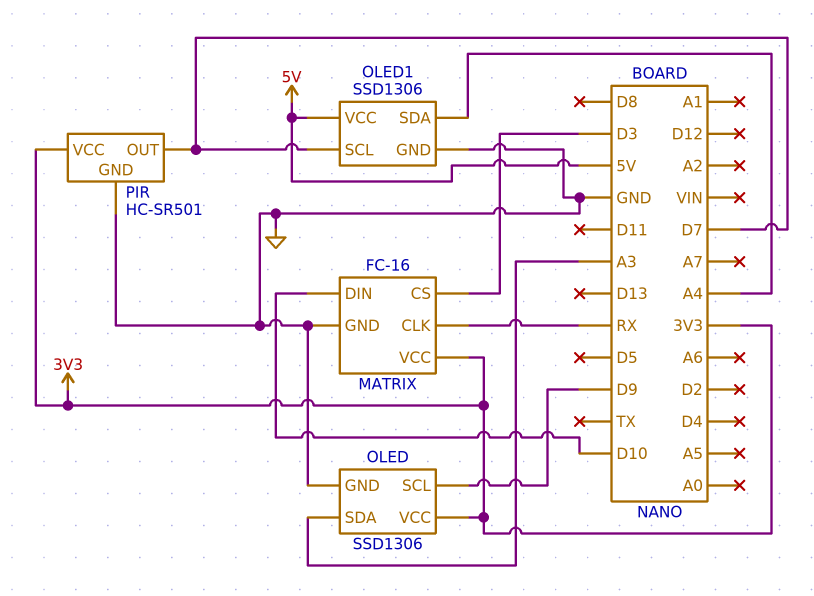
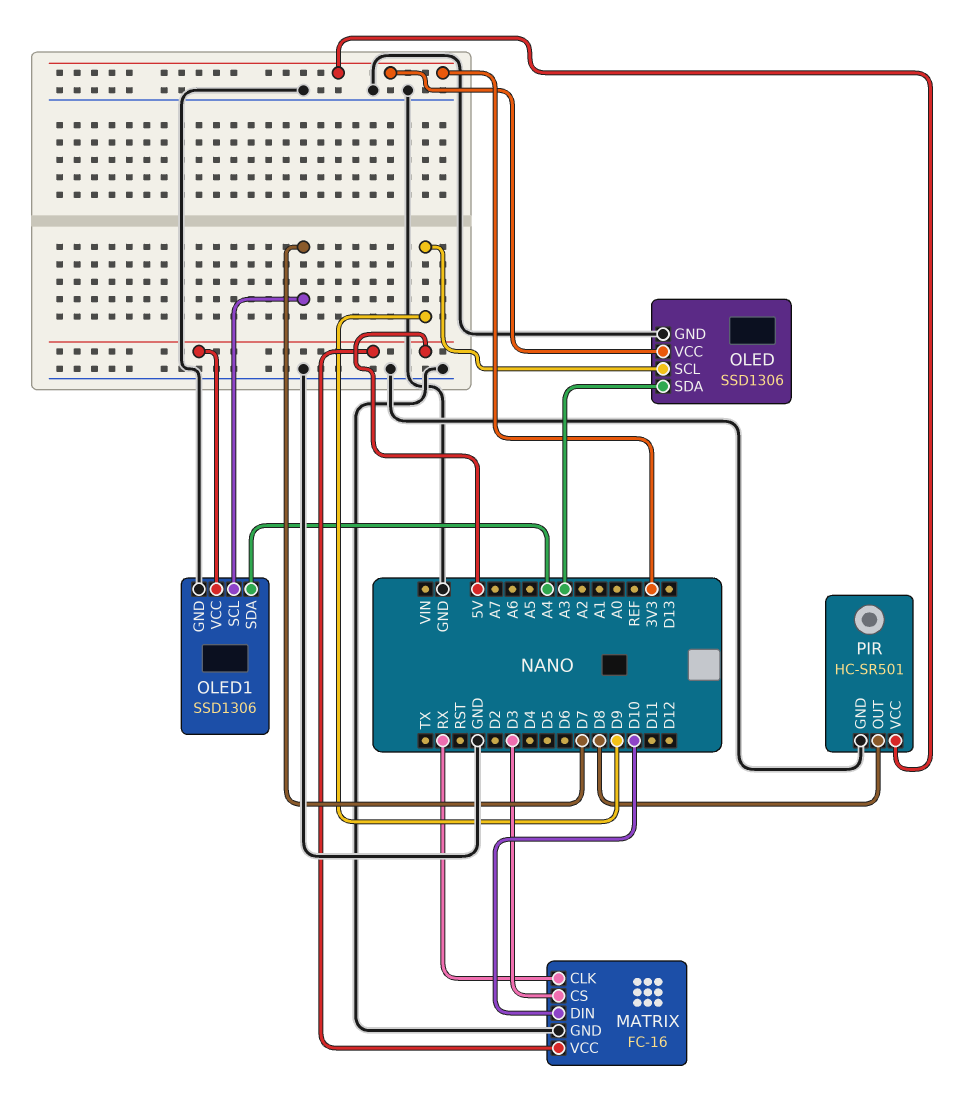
MATRIX pin VCC: 3V3 -> 5V
PIR pin OUT: D7 -> D8

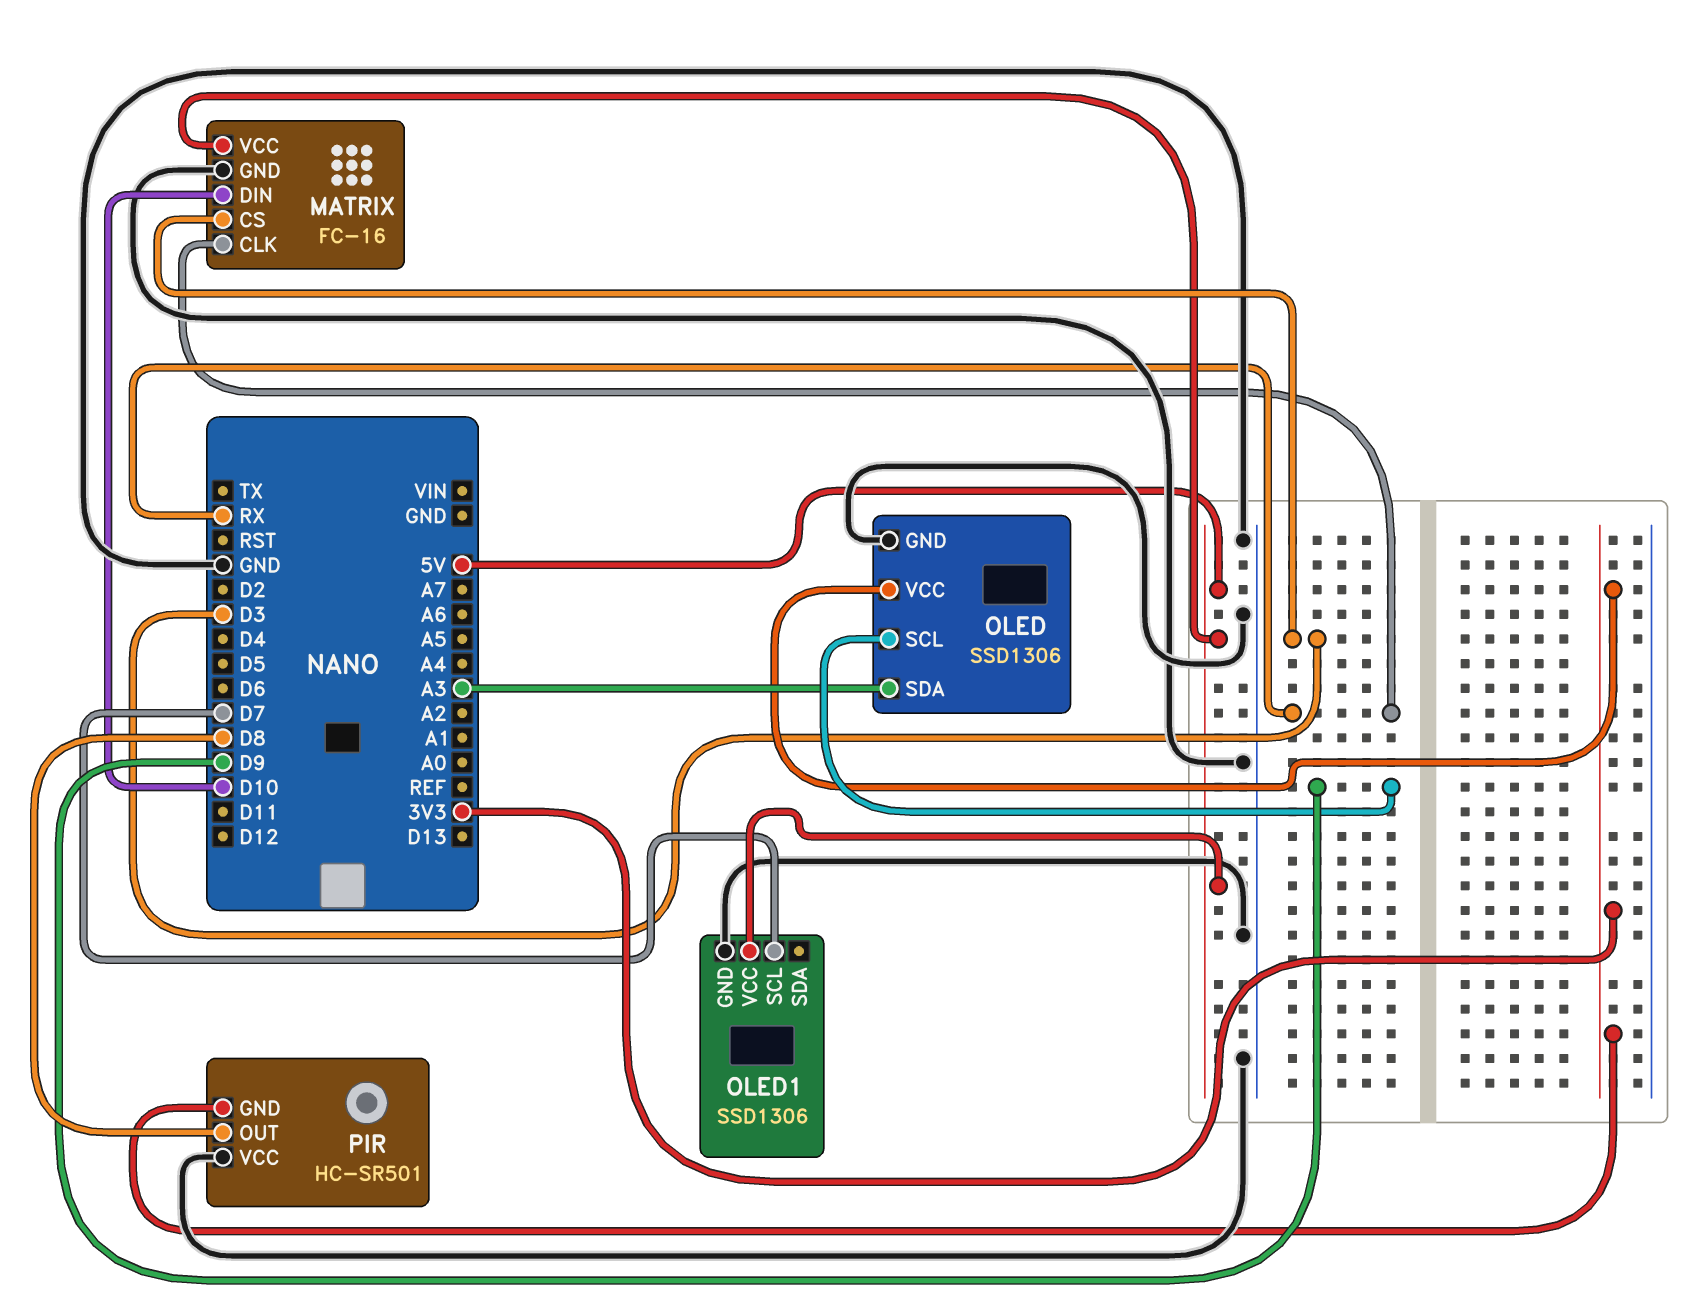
OLED1 pin SDA: A4 -> none
PIR pin GND: GND -> 3V3
PIR pin VCC: 3V3 -> GND

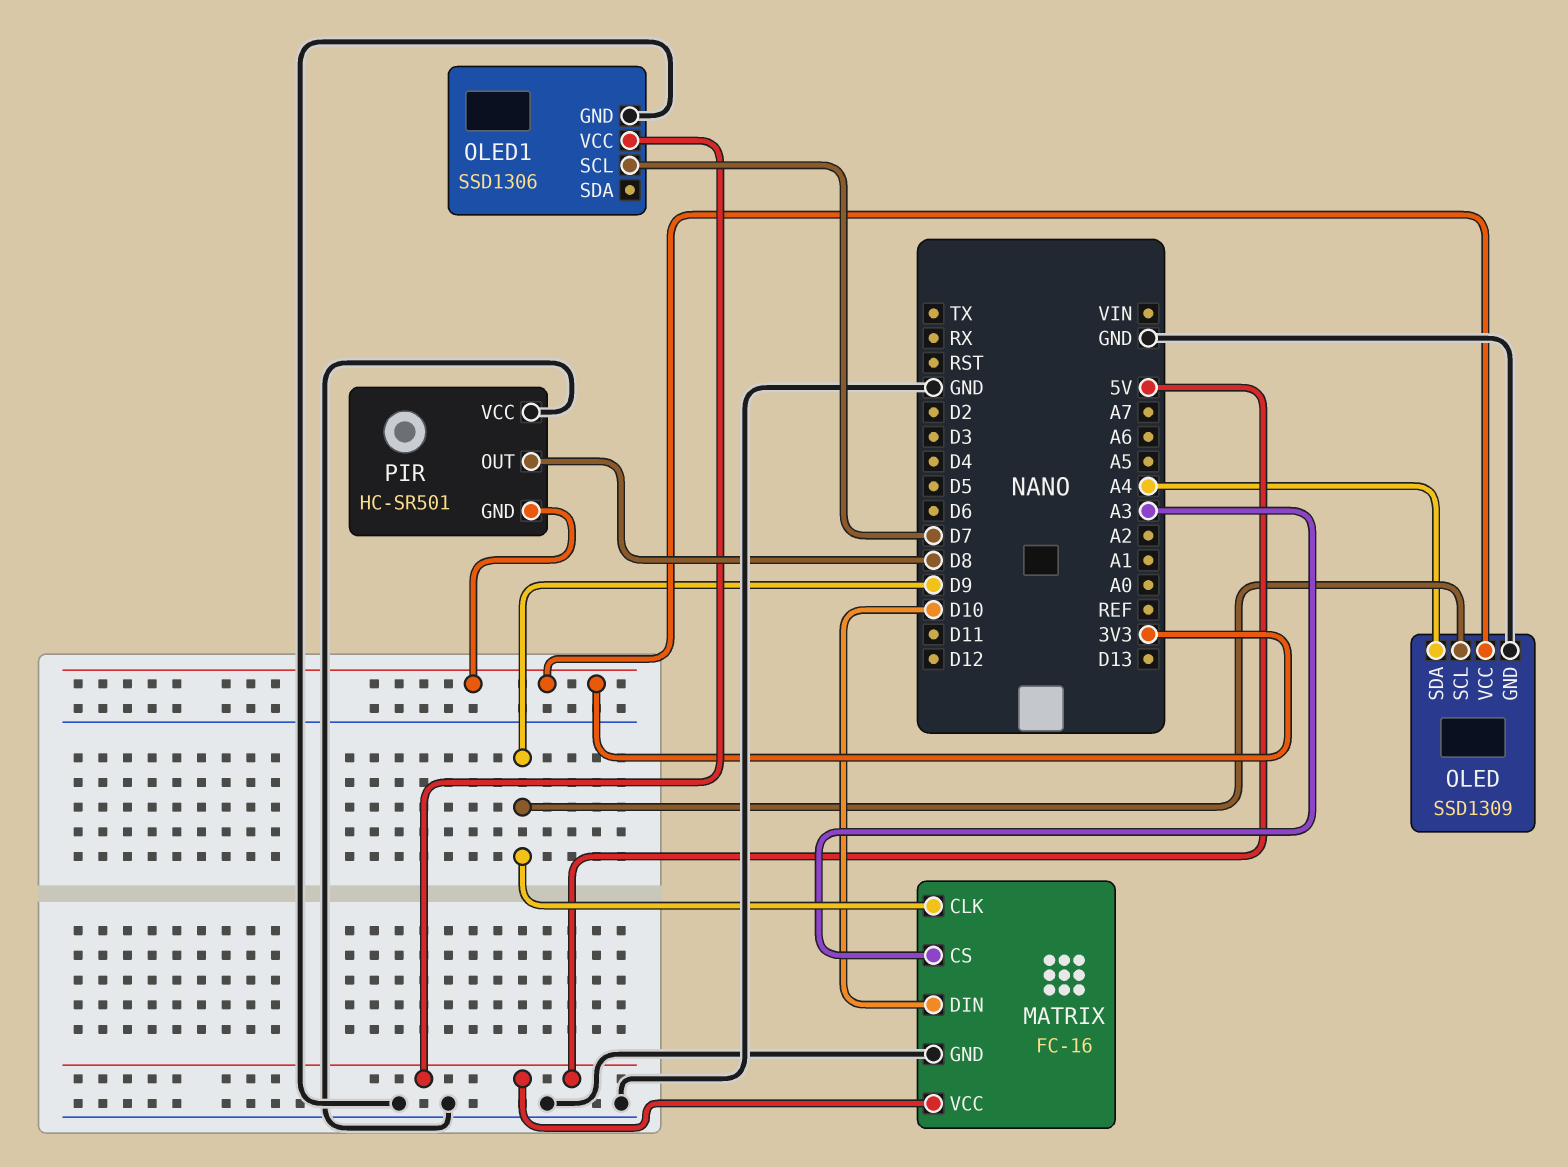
MATRIX pin CLK: RX -> D9
MATRIX pin CS: D3 -> A3
OLED: SSD1306 -> SSD1309
OLED pin SDA: A3 -> A4

